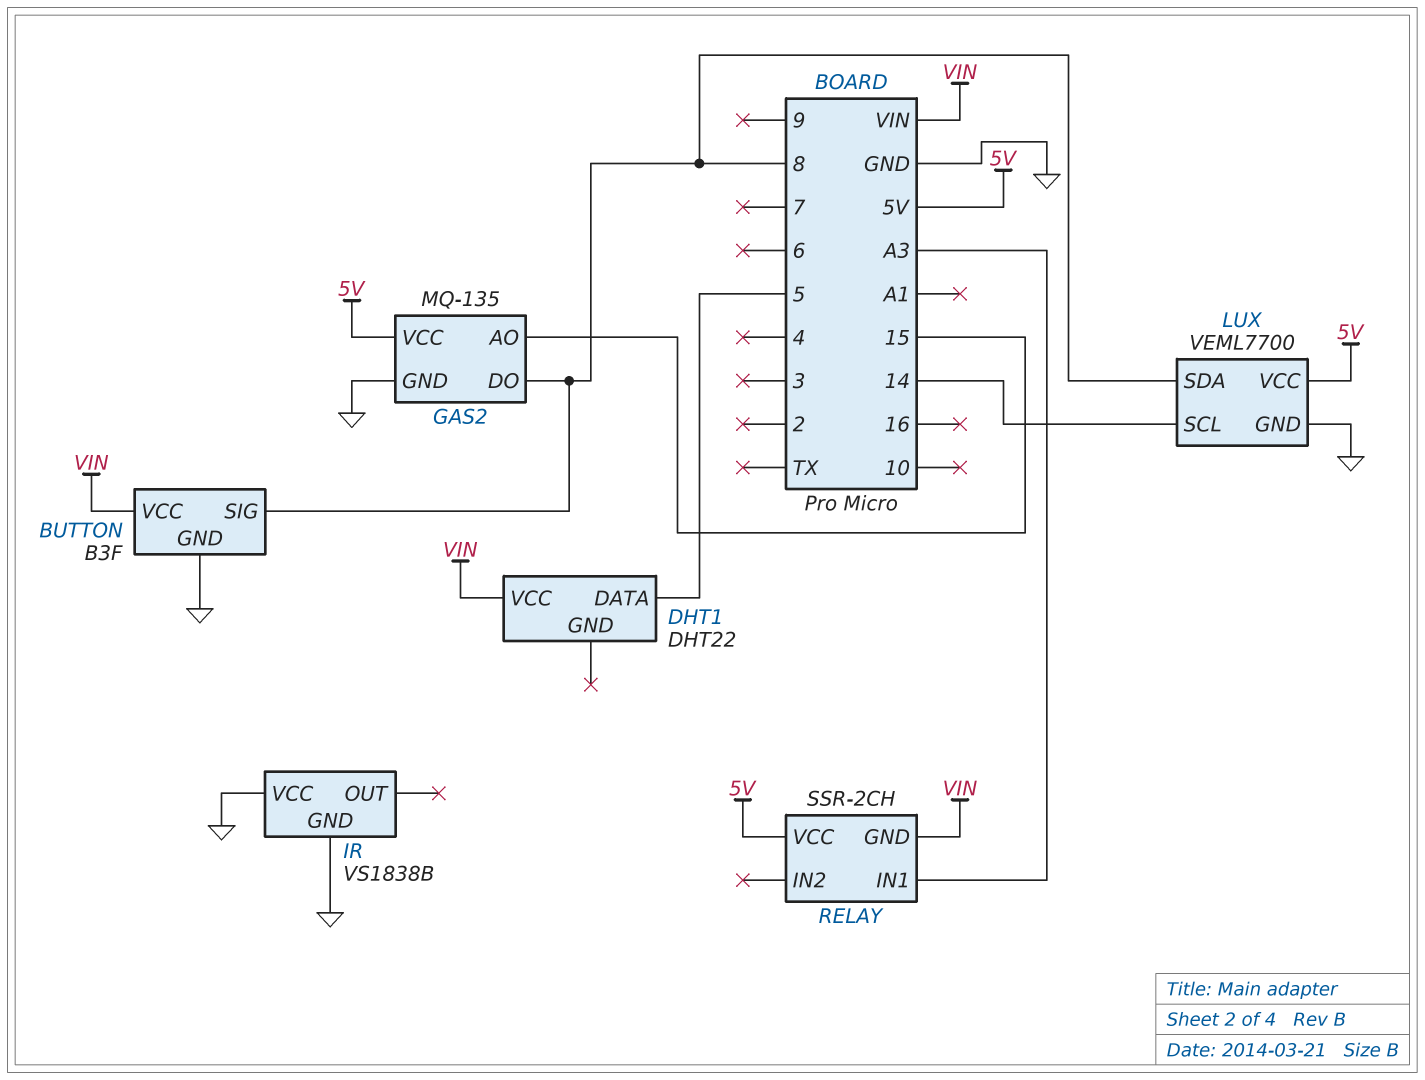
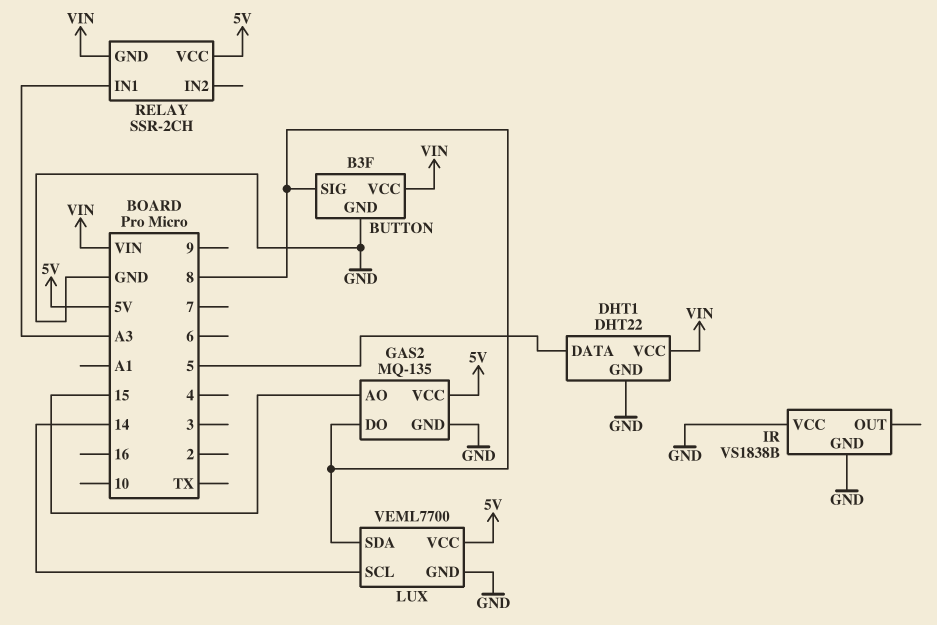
DHT1 pin GND: none -> GND

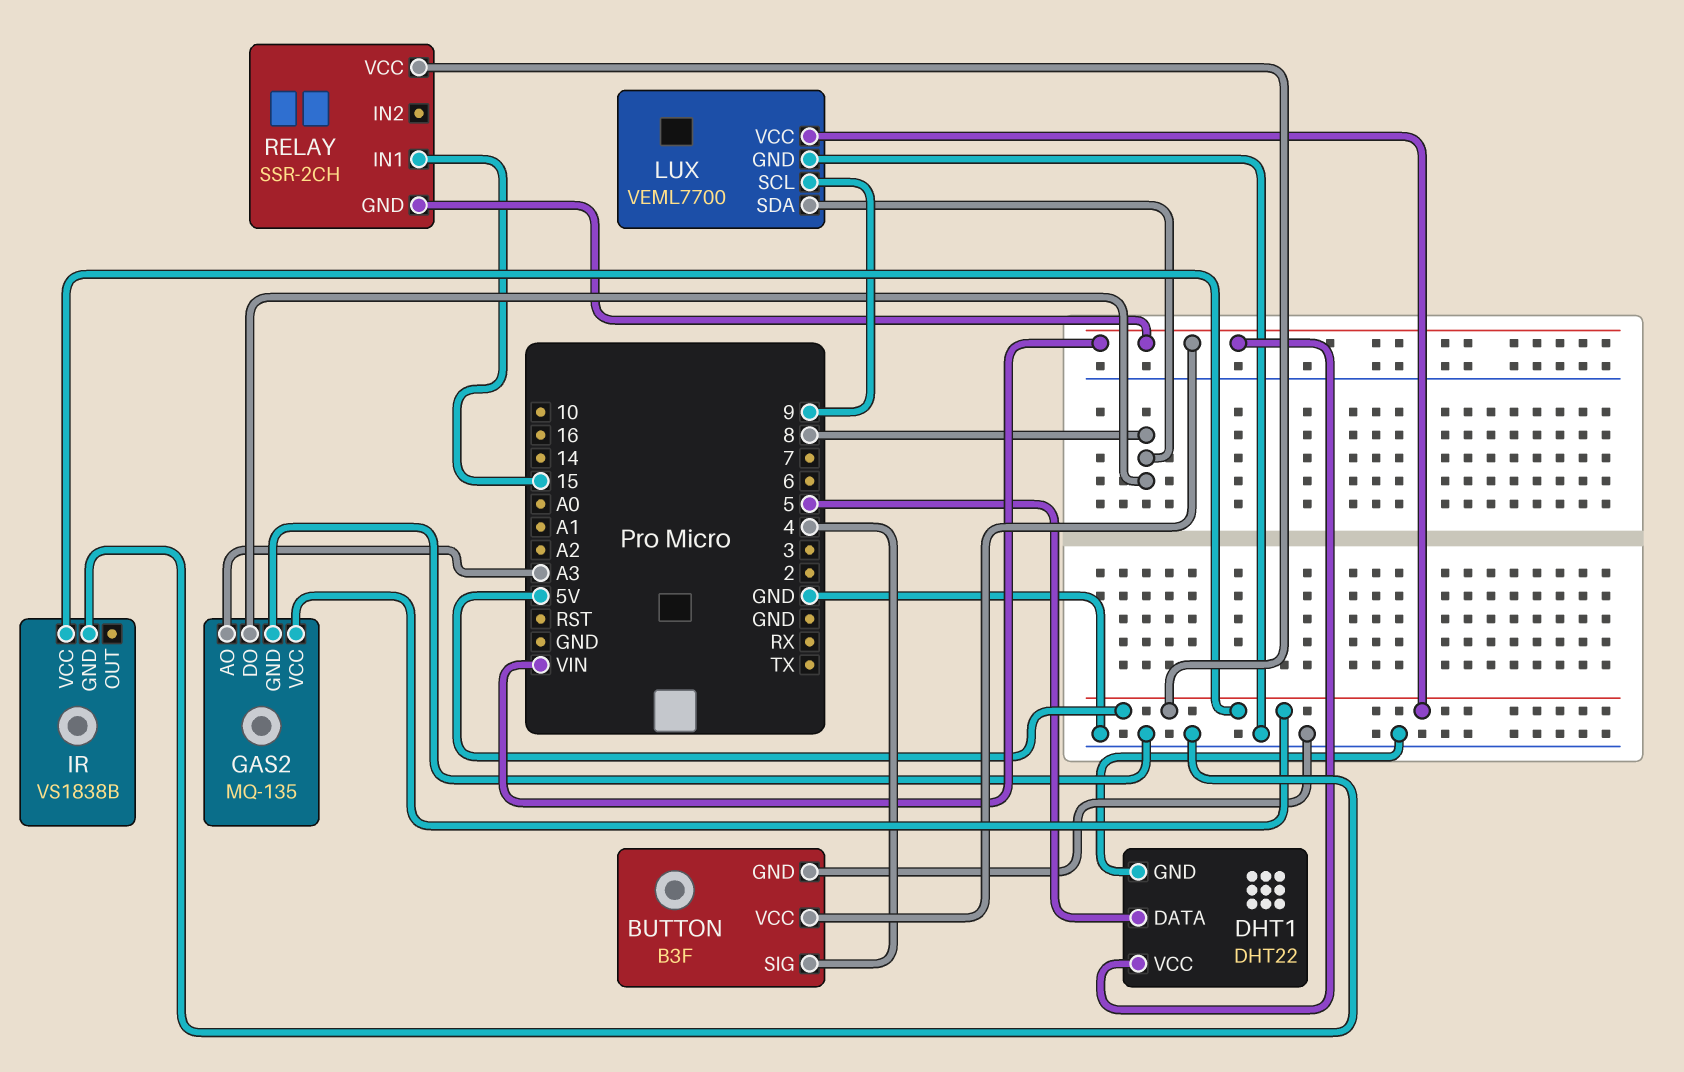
BUTTON pin SIG: 8 -> 4
GAS2 pin AO: 15 -> A3
IR pin VCC: GND -> 5V
LUX pin SCL: 14 -> 9
RELAY pin IN1: A3 -> 15

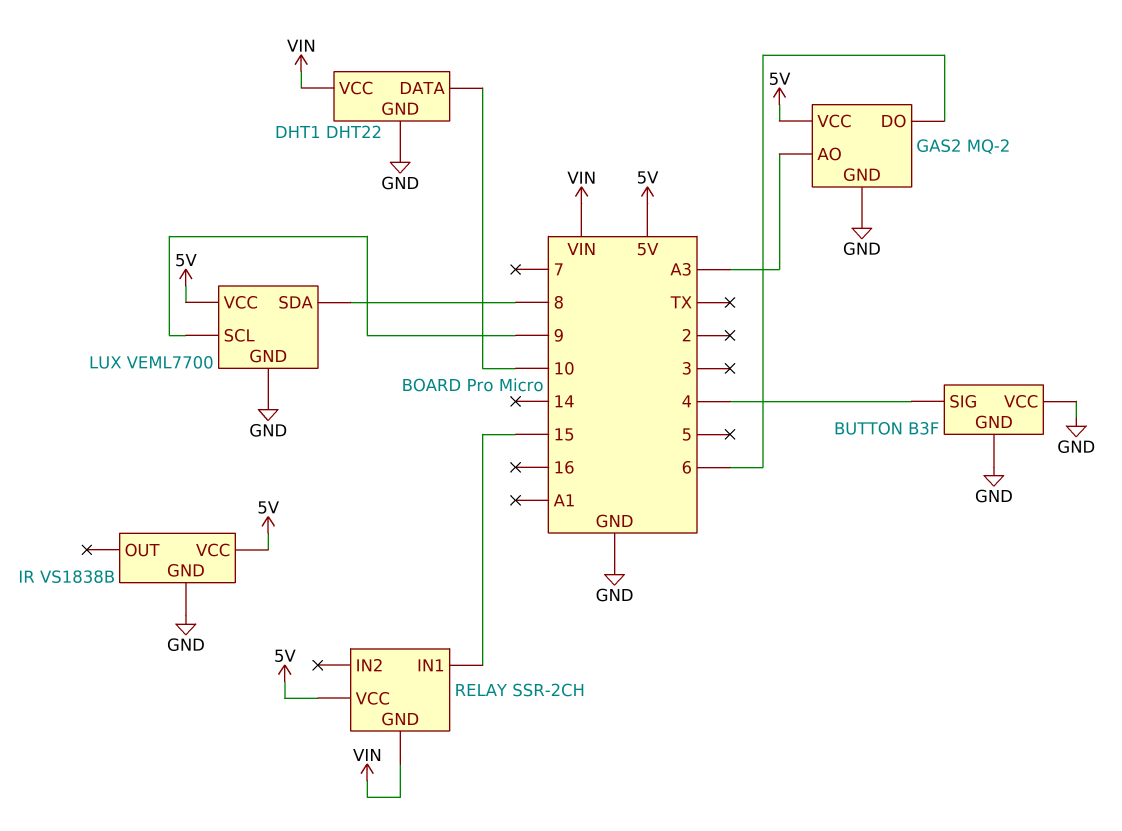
BUTTON pin VCC: VIN -> GND
DHT1 pin DATA: 5 -> 10
GAS2: MQ-135 -> MQ-2
GAS2 pin DO: 8 -> 6

